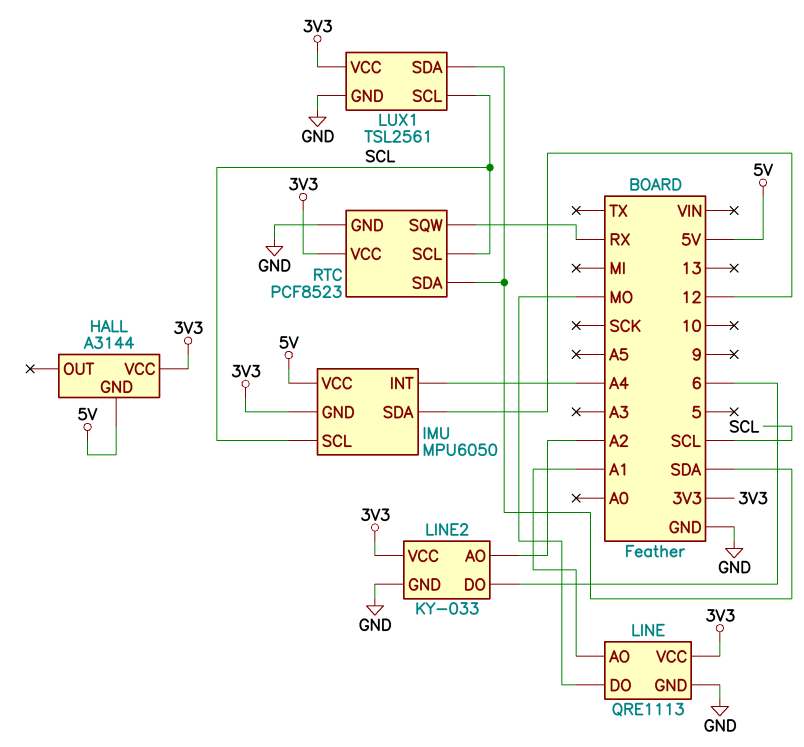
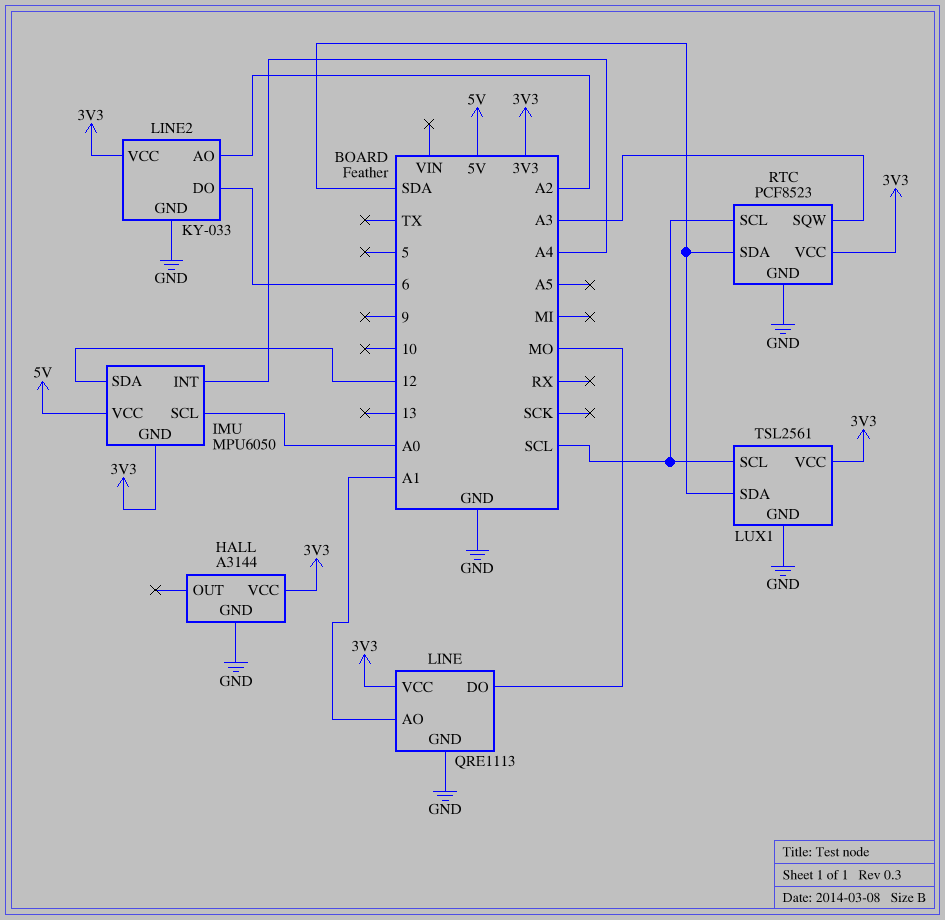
HALL pin GND: 5V -> GND
IMU pin SCL: SCL -> A0
RTC pin SQW: RX -> A3

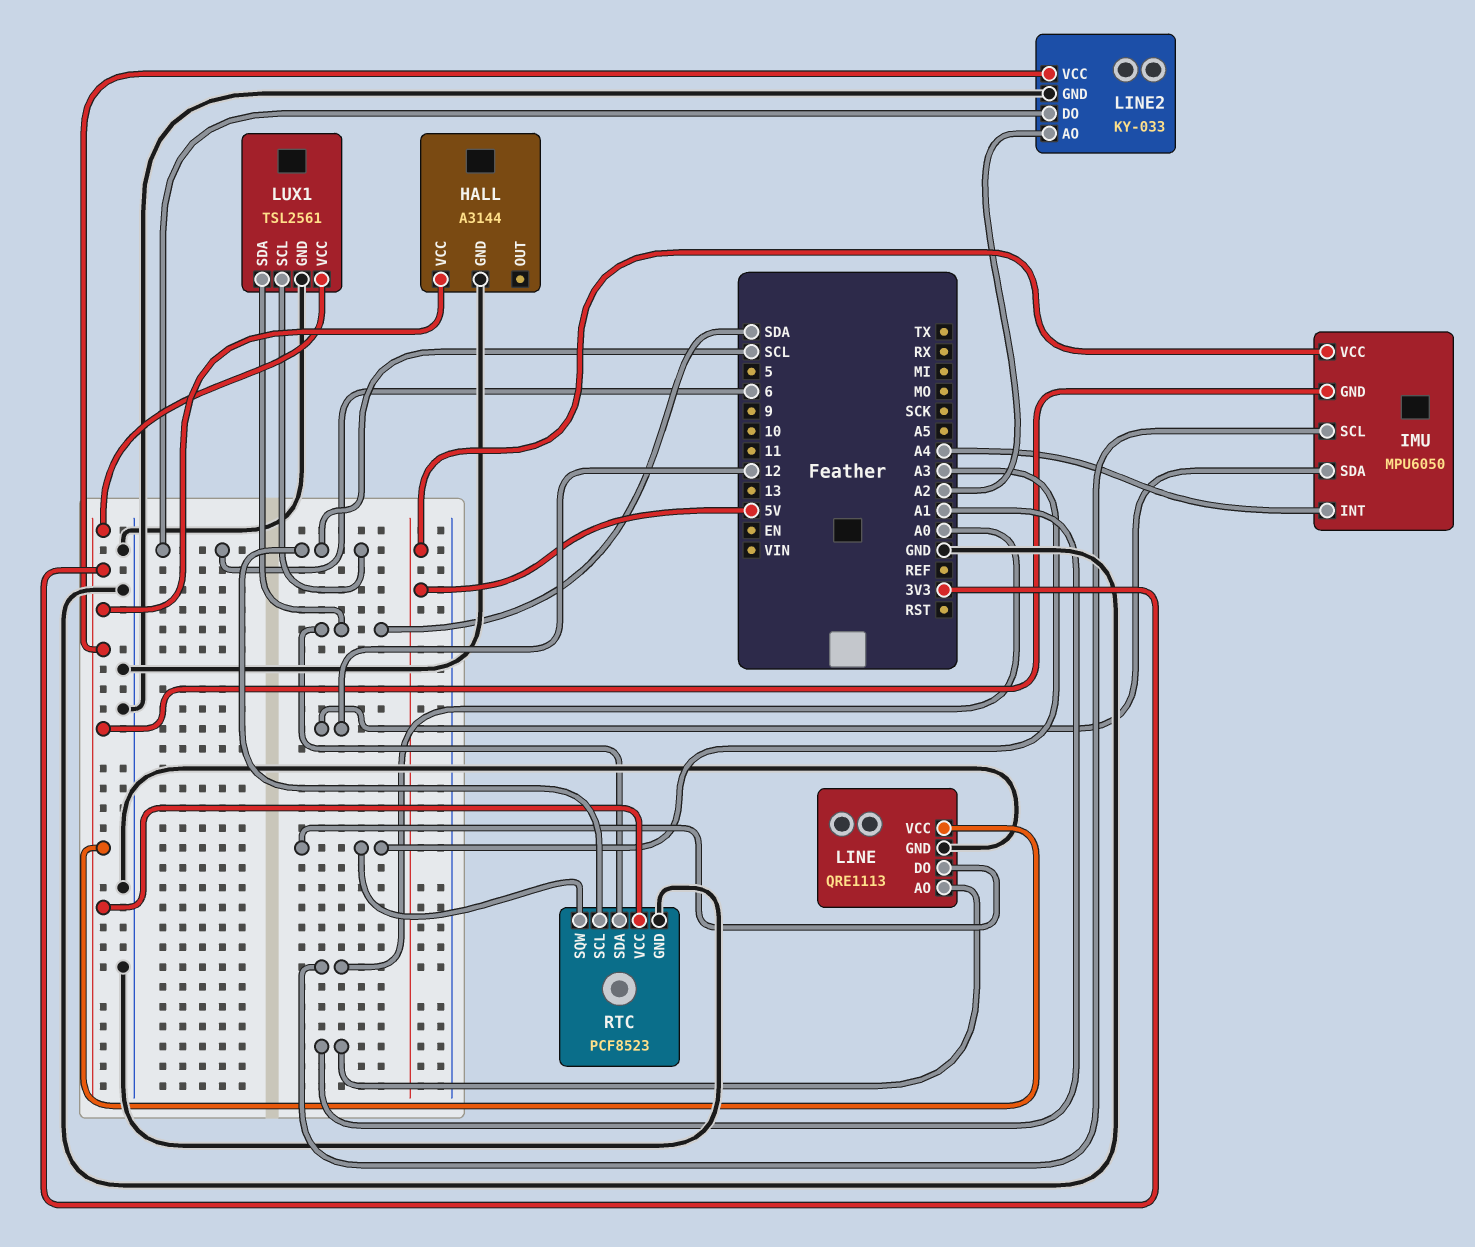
LINE pin DO: MO -> A3

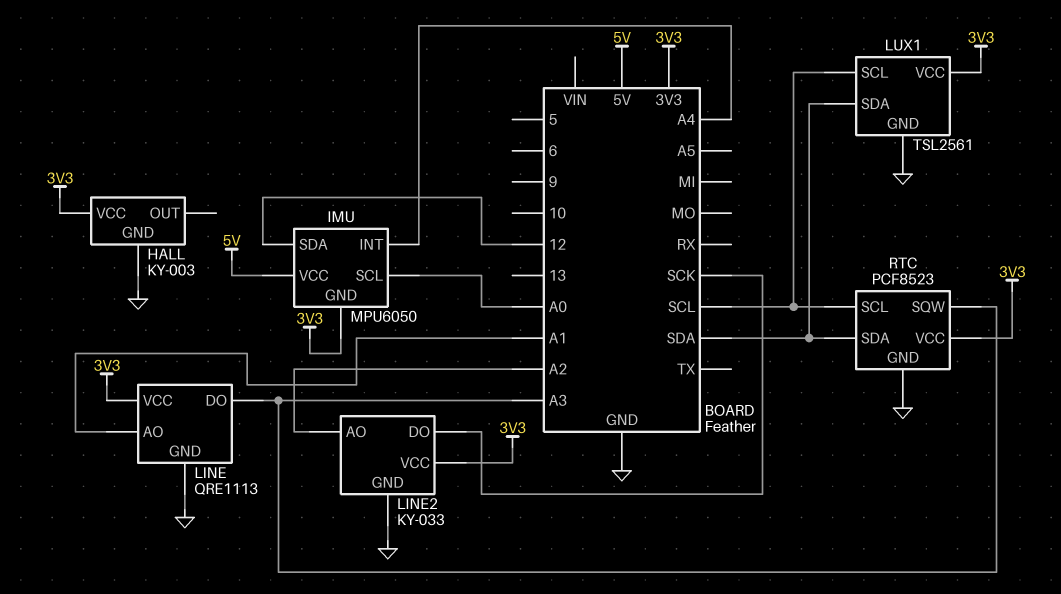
HALL: A3144 -> KY-003
LINE2 pin DO: 6 -> SCK

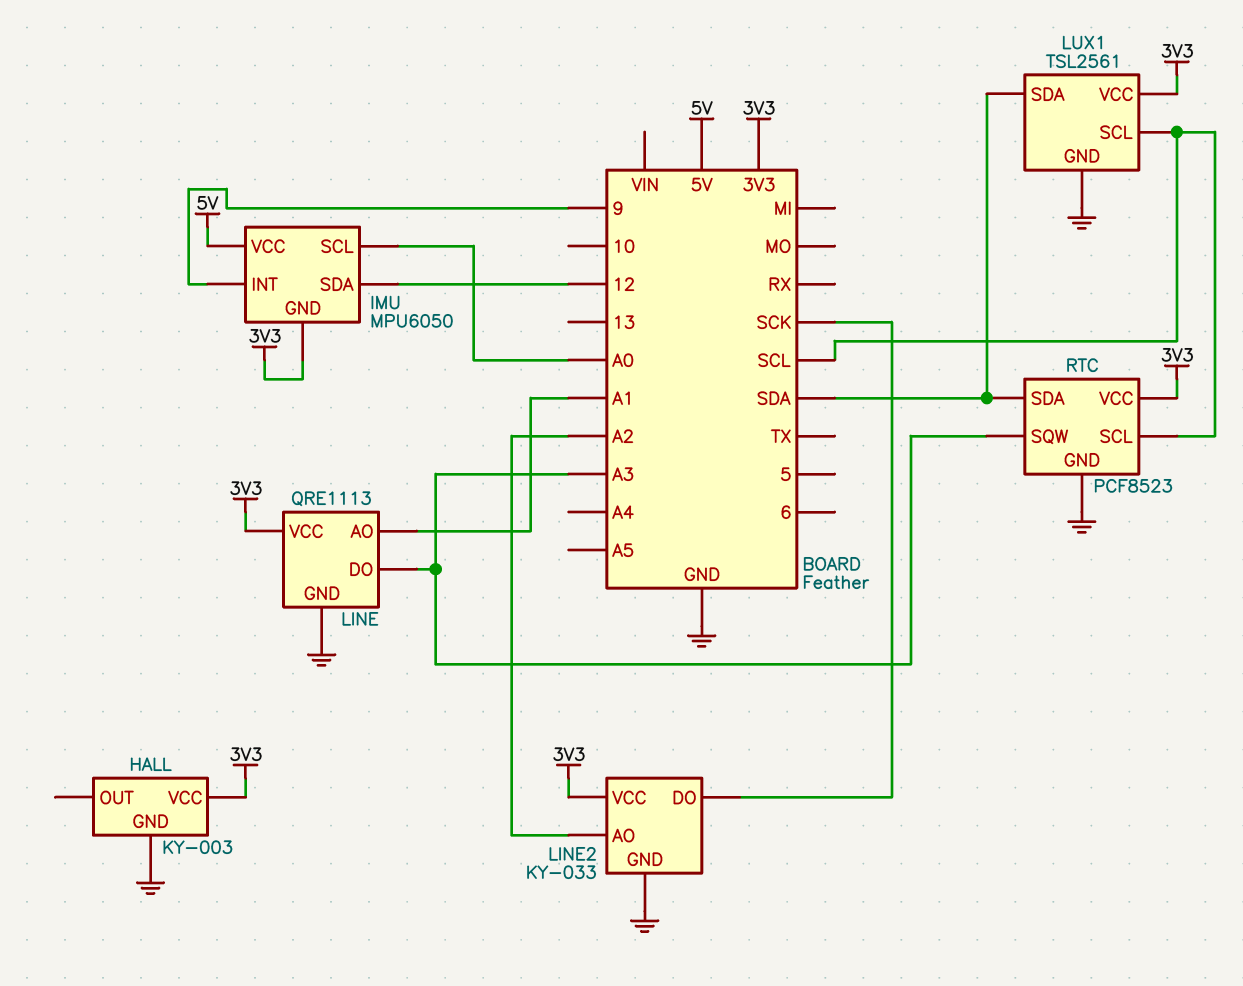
IMU pin INT: A4 -> 9

